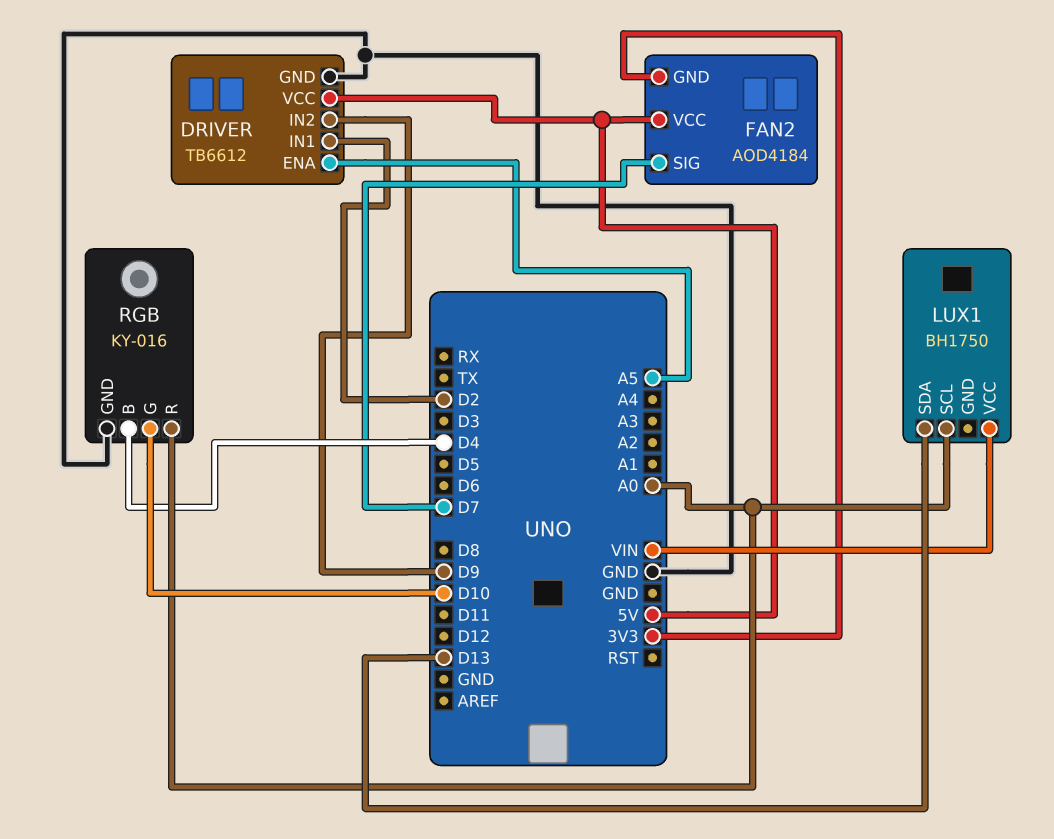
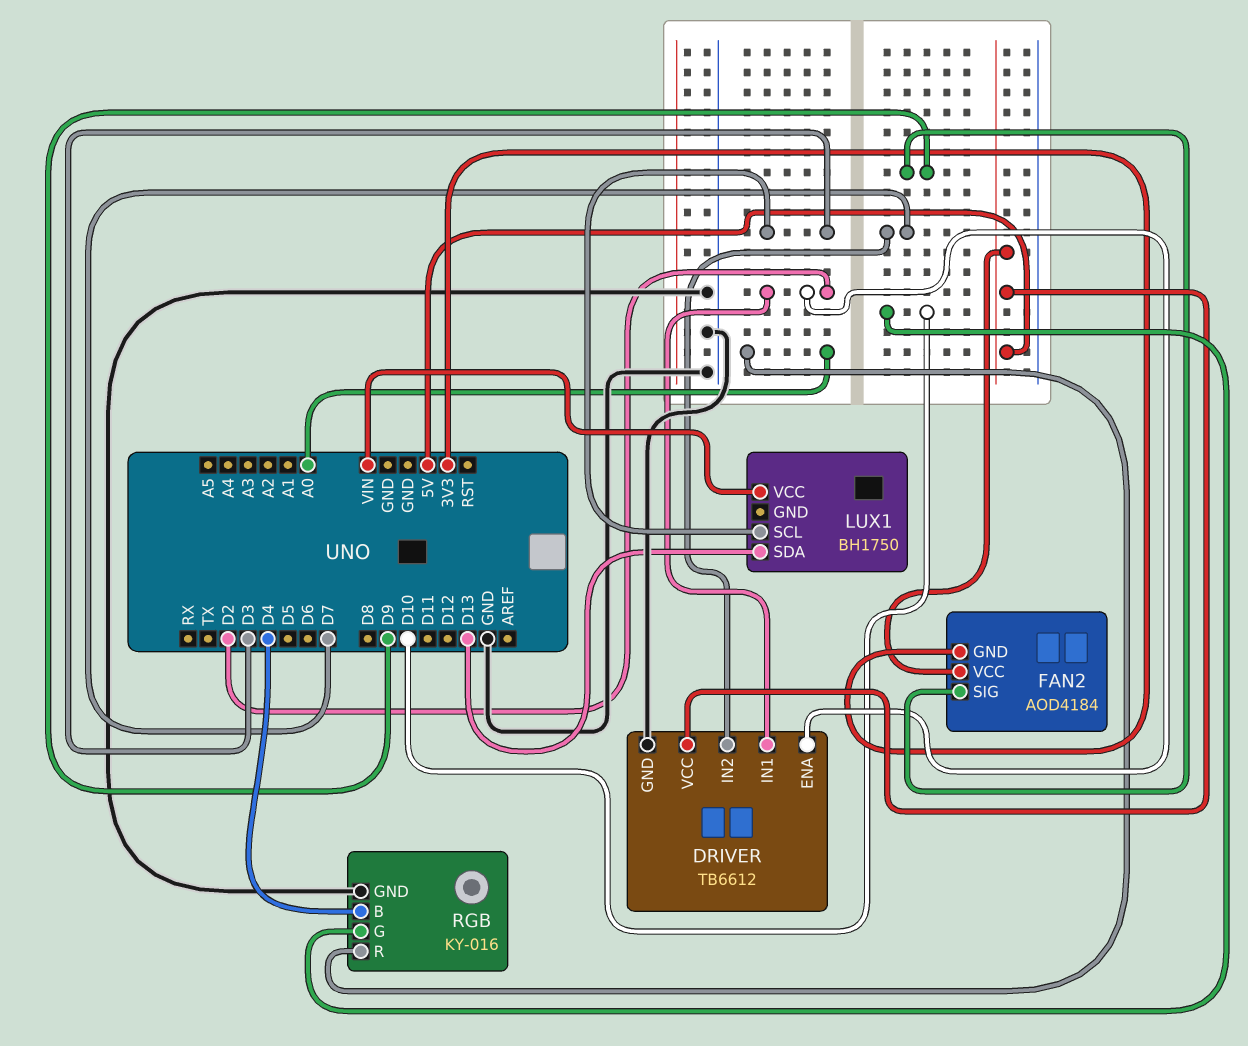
DRIVER pin ENA: A5 -> D2
DRIVER pin IN2: D9 -> D7
FAN2 pin SIG: D7 -> D9
LUX1 pin SCL: A0 -> D3

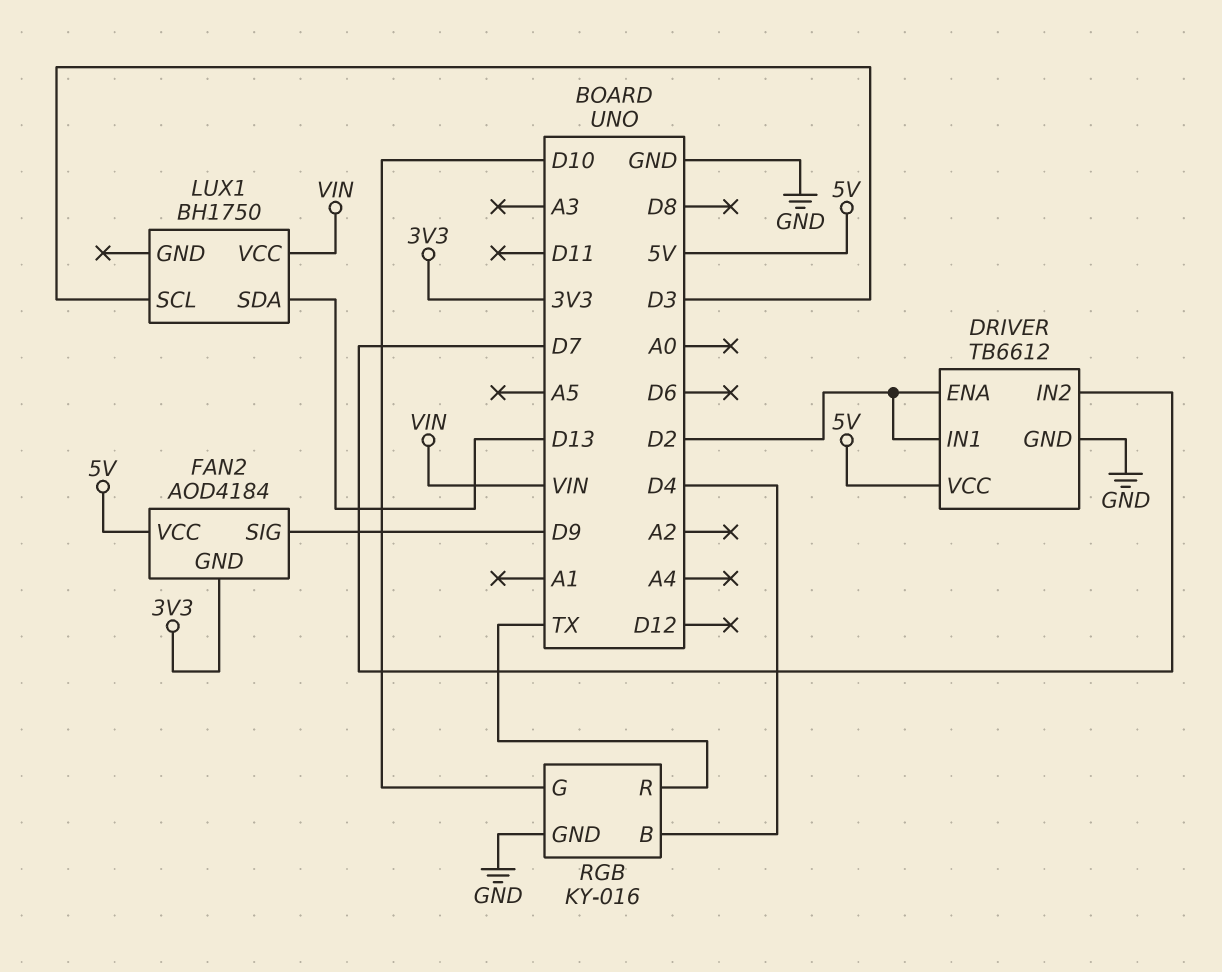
RGB pin R: A0 -> TX

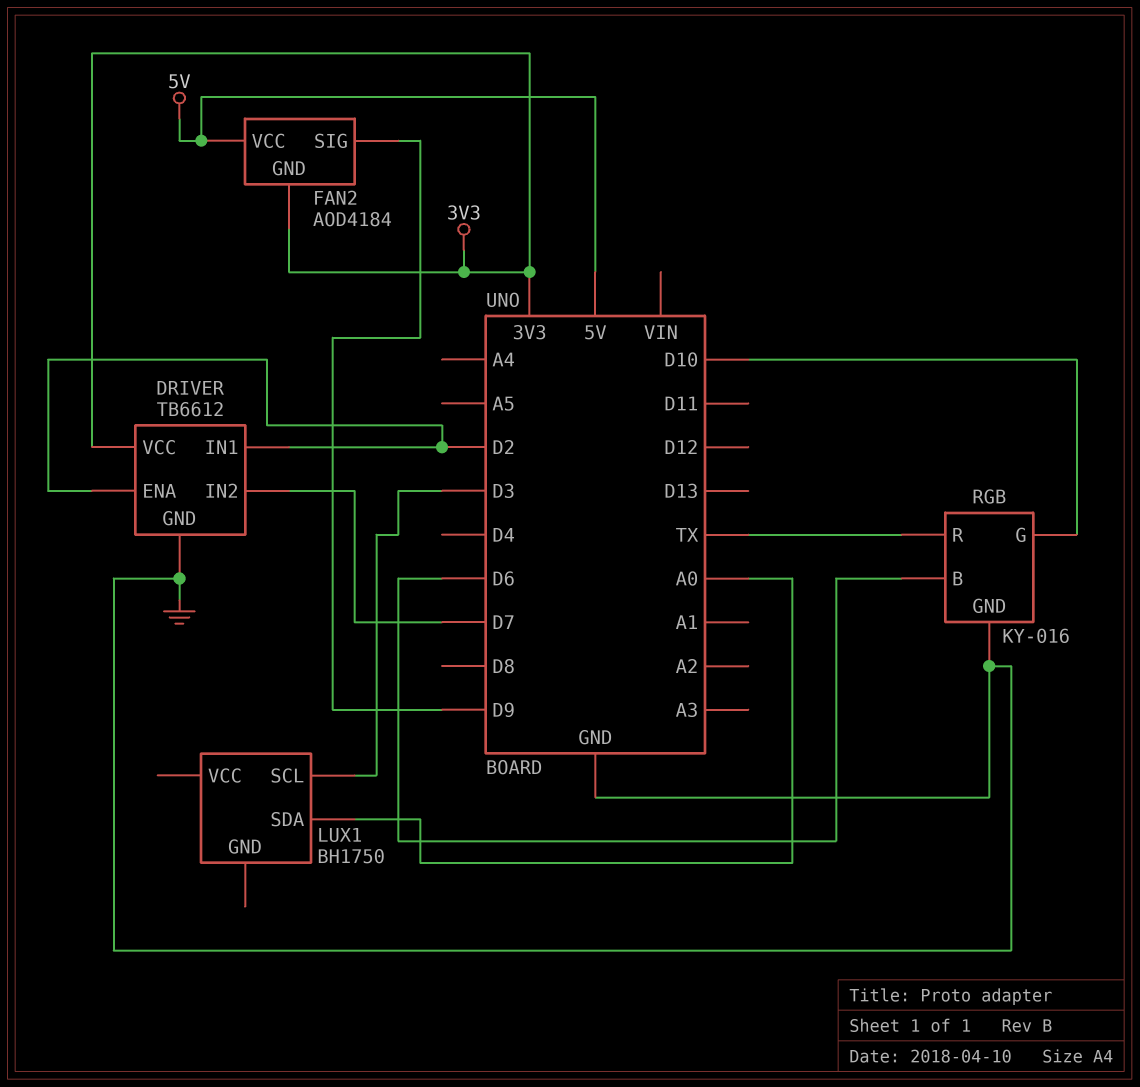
DRIVER pin VCC: 5V -> 3V3
LUX1 pin SDA: D13 -> A0
LUX1 pin VCC: VIN -> none
RGB pin B: D4 -> D6

